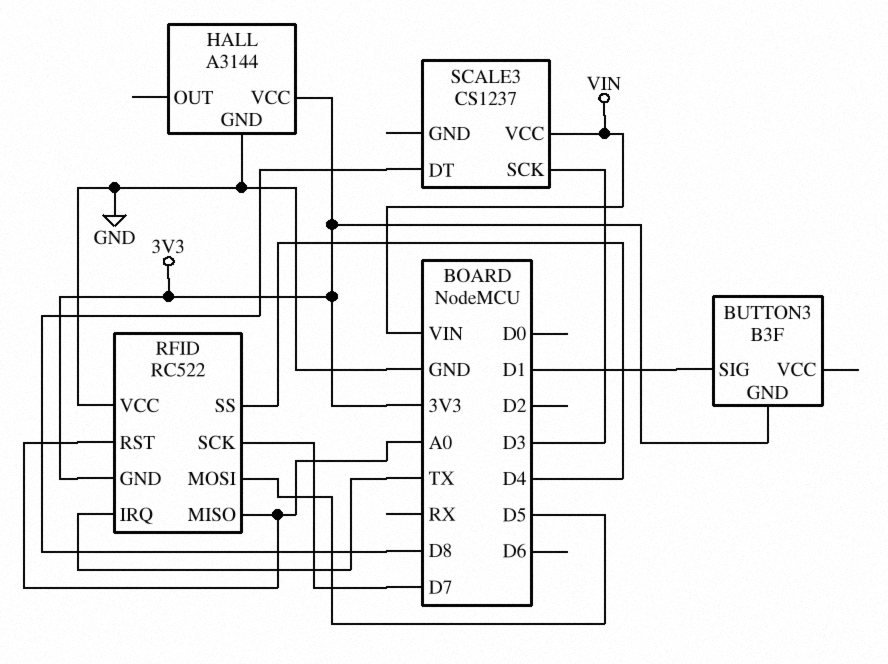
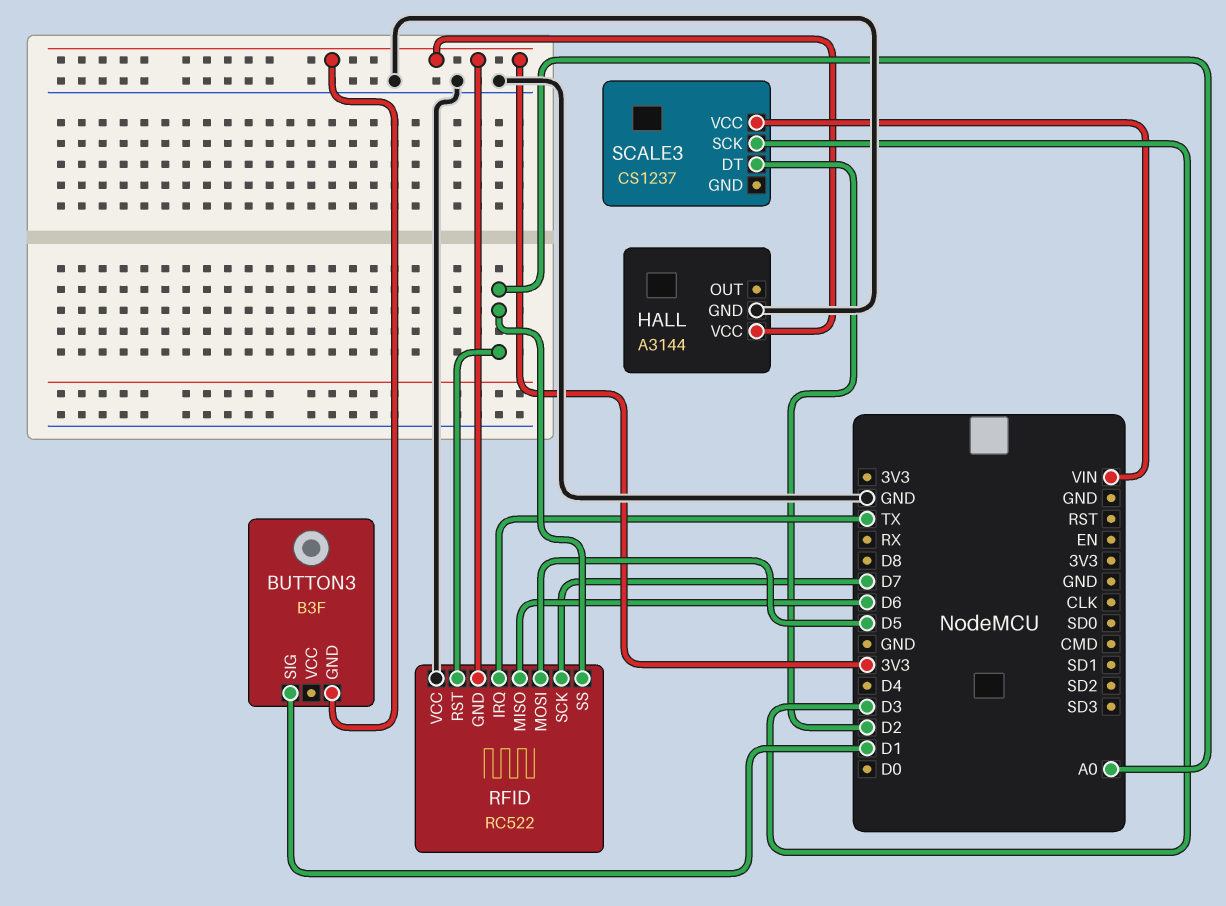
RFID pin MISO: A0 -> D6
RFID pin SS: D4 -> A0
SCALE3 pin DT: D8 -> D2

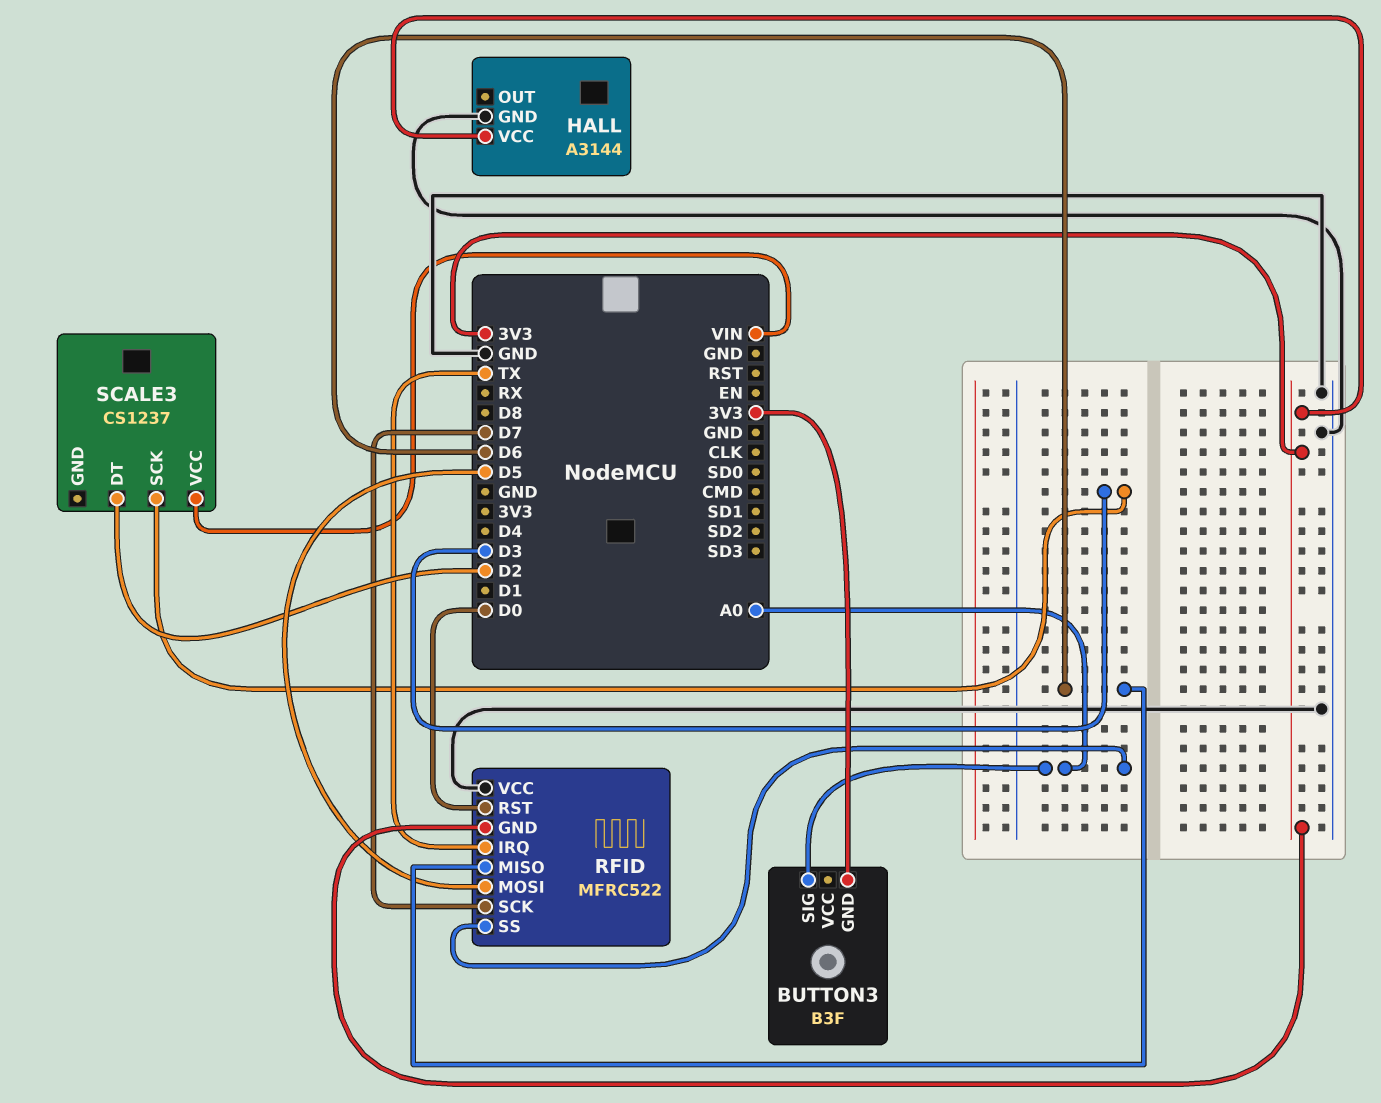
BUTTON3 pin SIG: D1 -> A0
RFID: RC522 -> MFRC522
RFID pin RST: A0 -> D0

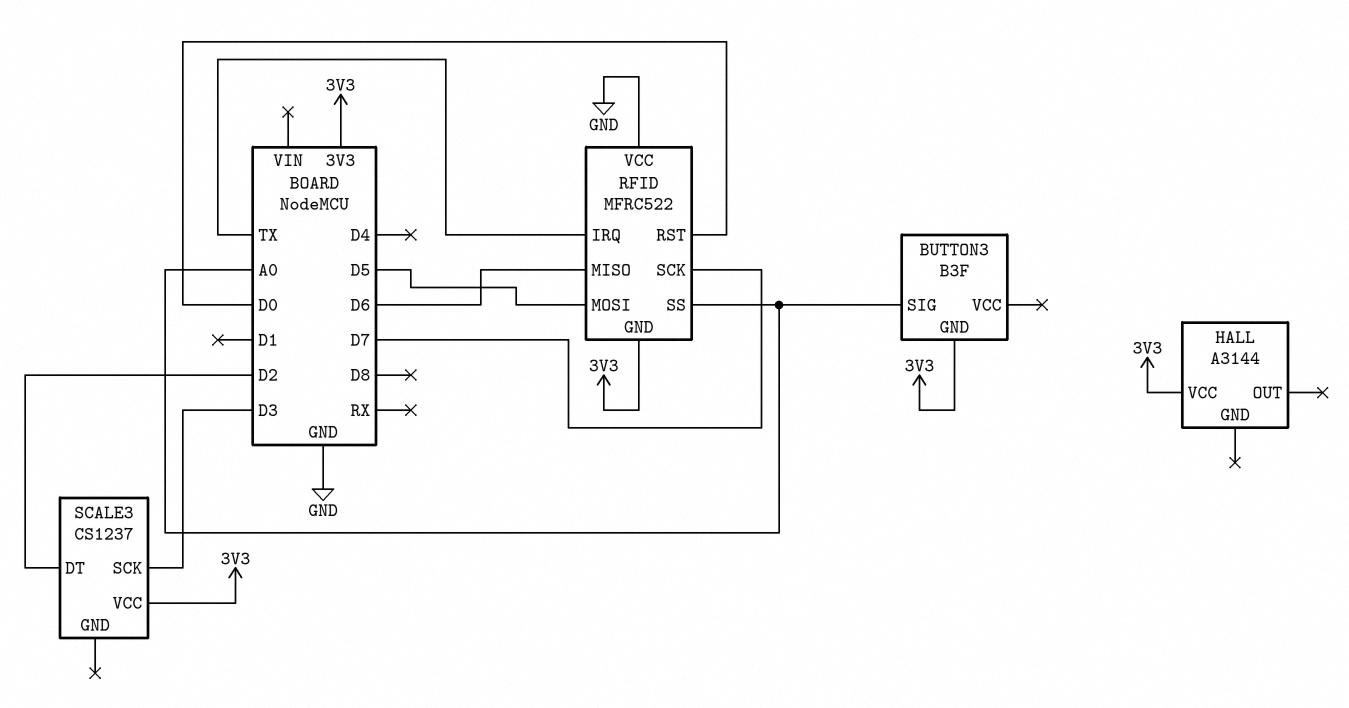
HALL pin GND: GND -> none
SCALE3 pin VCC: VIN -> 3V3

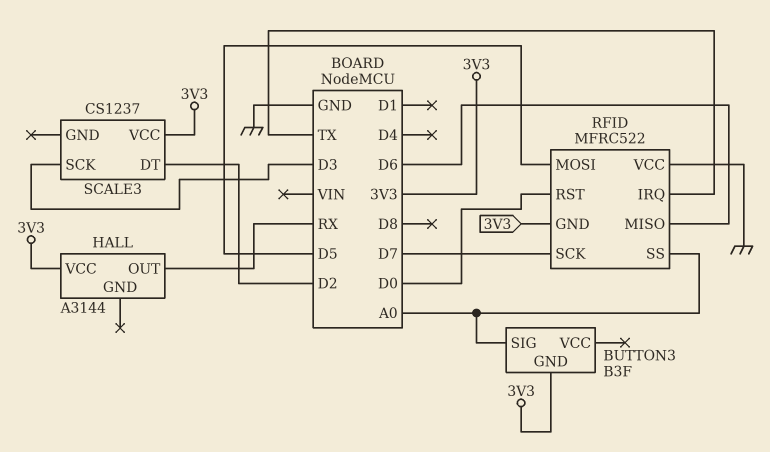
HALL pin OUT: none -> RX

